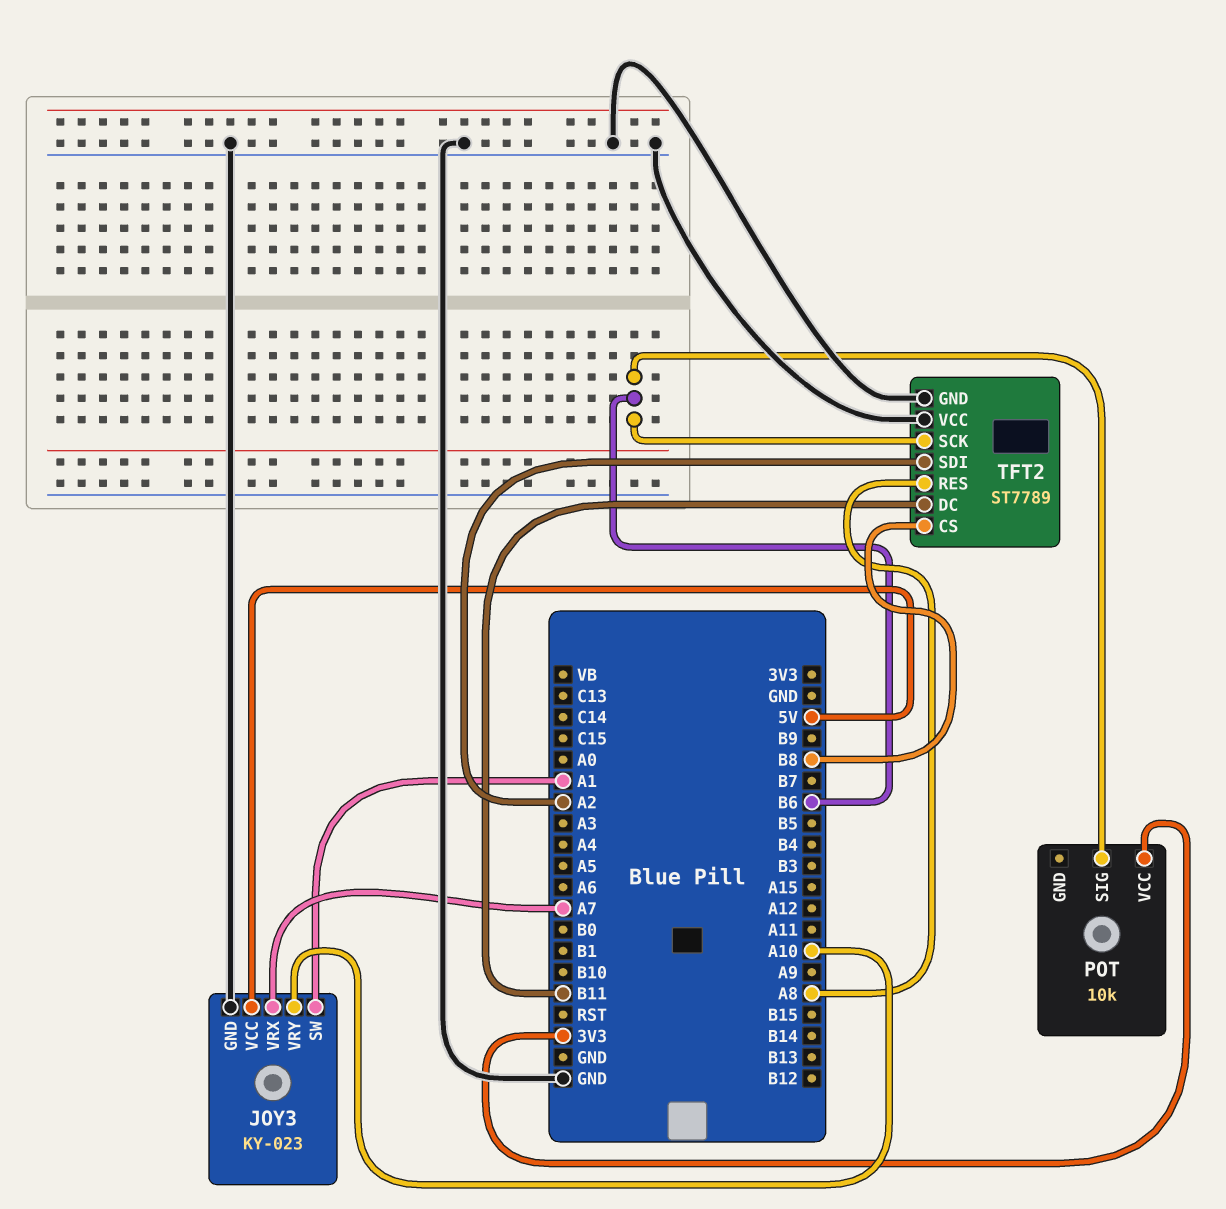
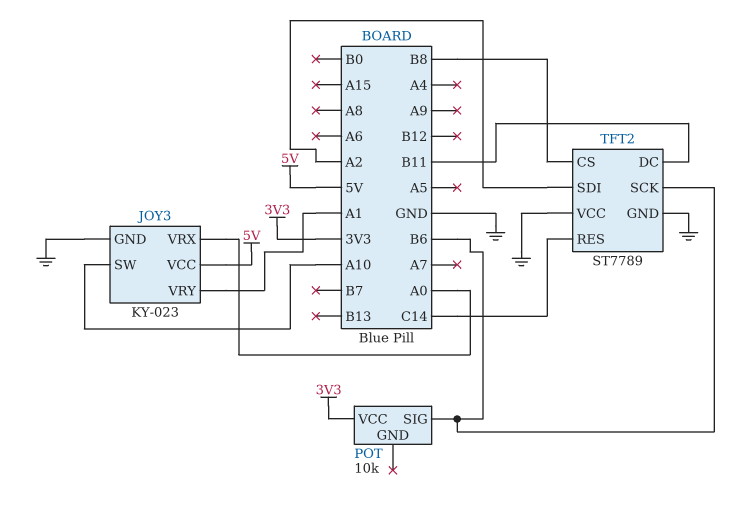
JOY3 pin SW: A1 -> A10
JOY3 pin VRX: A7 -> A0
JOY3 pin VRY: A10 -> A1
TFT2 pin RES: A8 -> C14

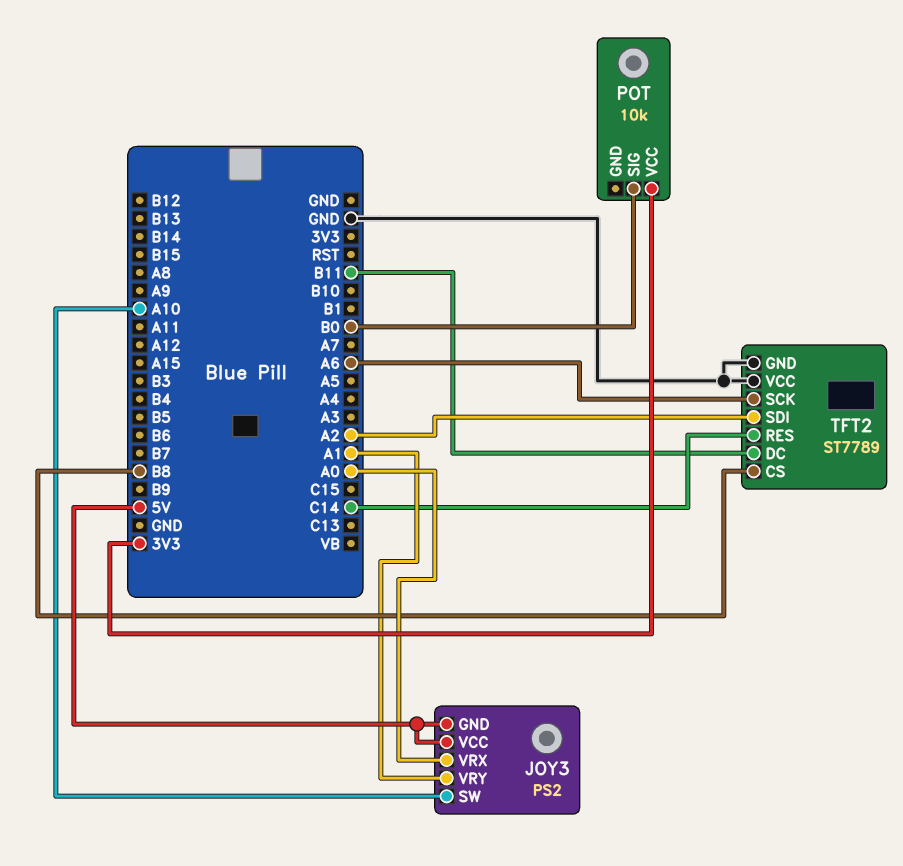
JOY3: KY-023 -> PS2
JOY3 pin GND: GND -> 5V
POT pin SIG: B6 -> B0
TFT2 pin SCK: B6 -> A6

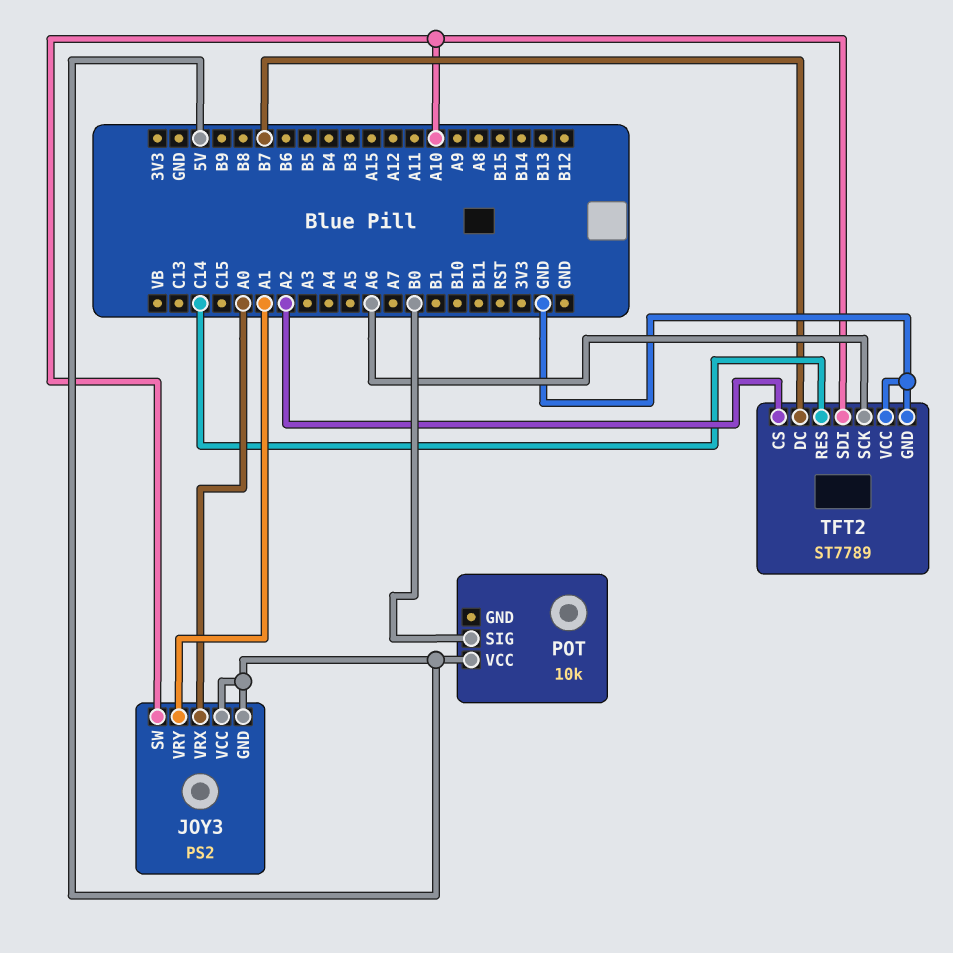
POT pin VCC: 3V3 -> 5V
TFT2 pin CS: B8 -> A2
TFT2 pin DC: B11 -> B7
TFT2 pin SDI: A2 -> A10

